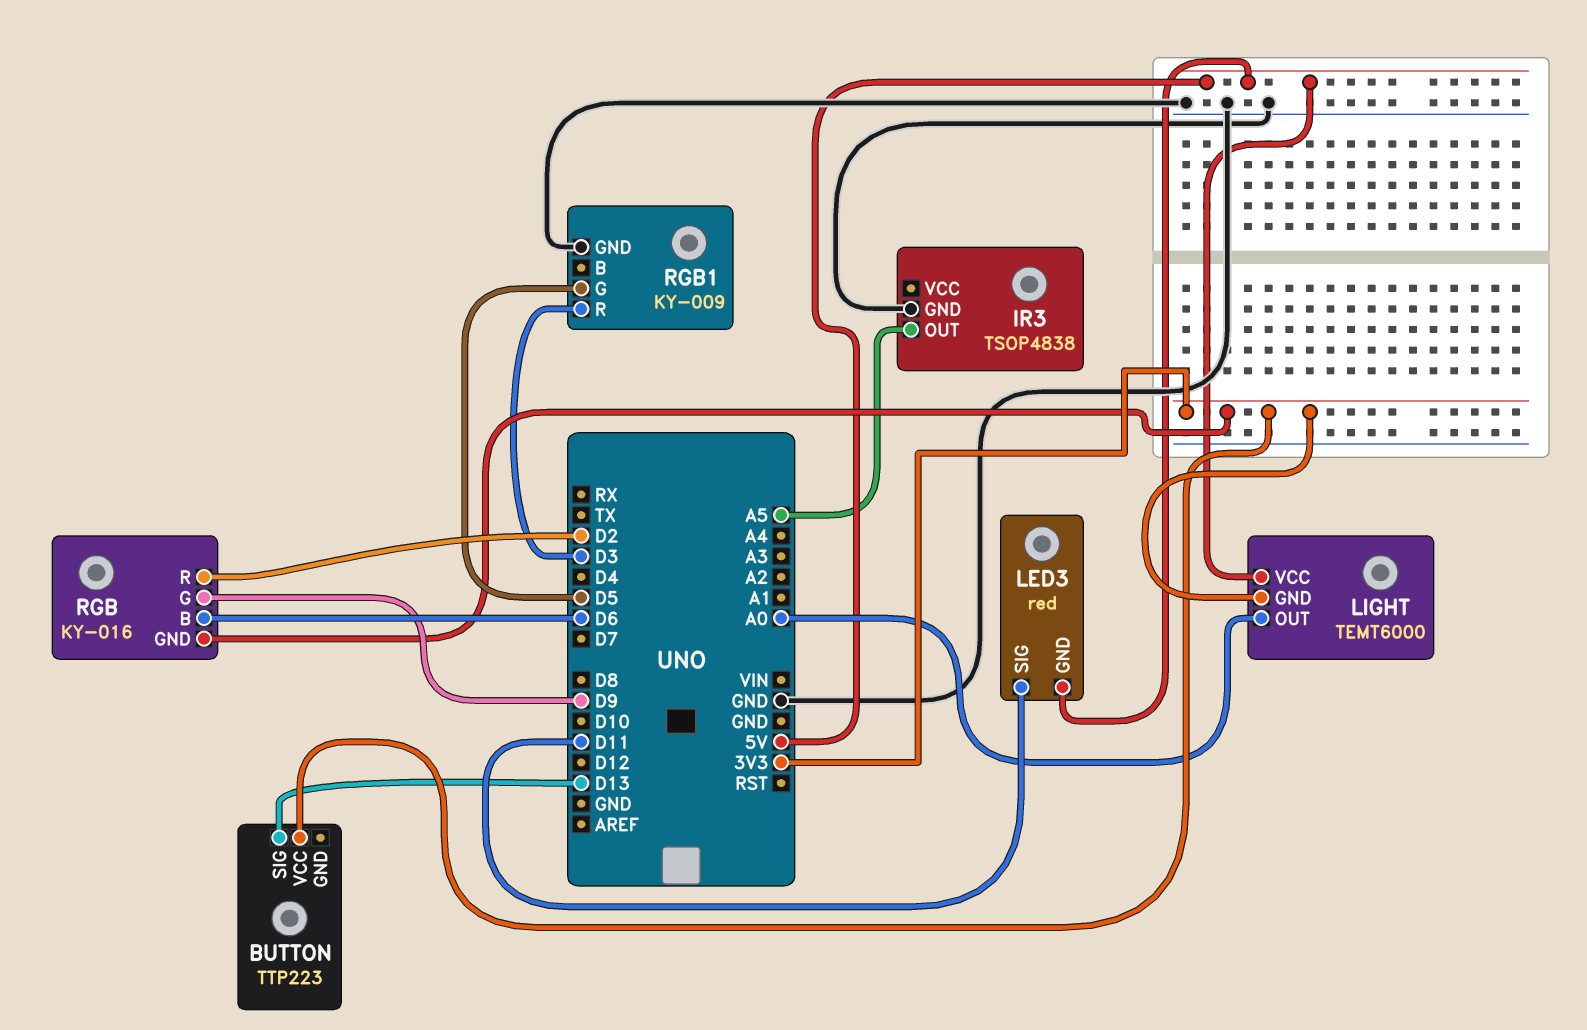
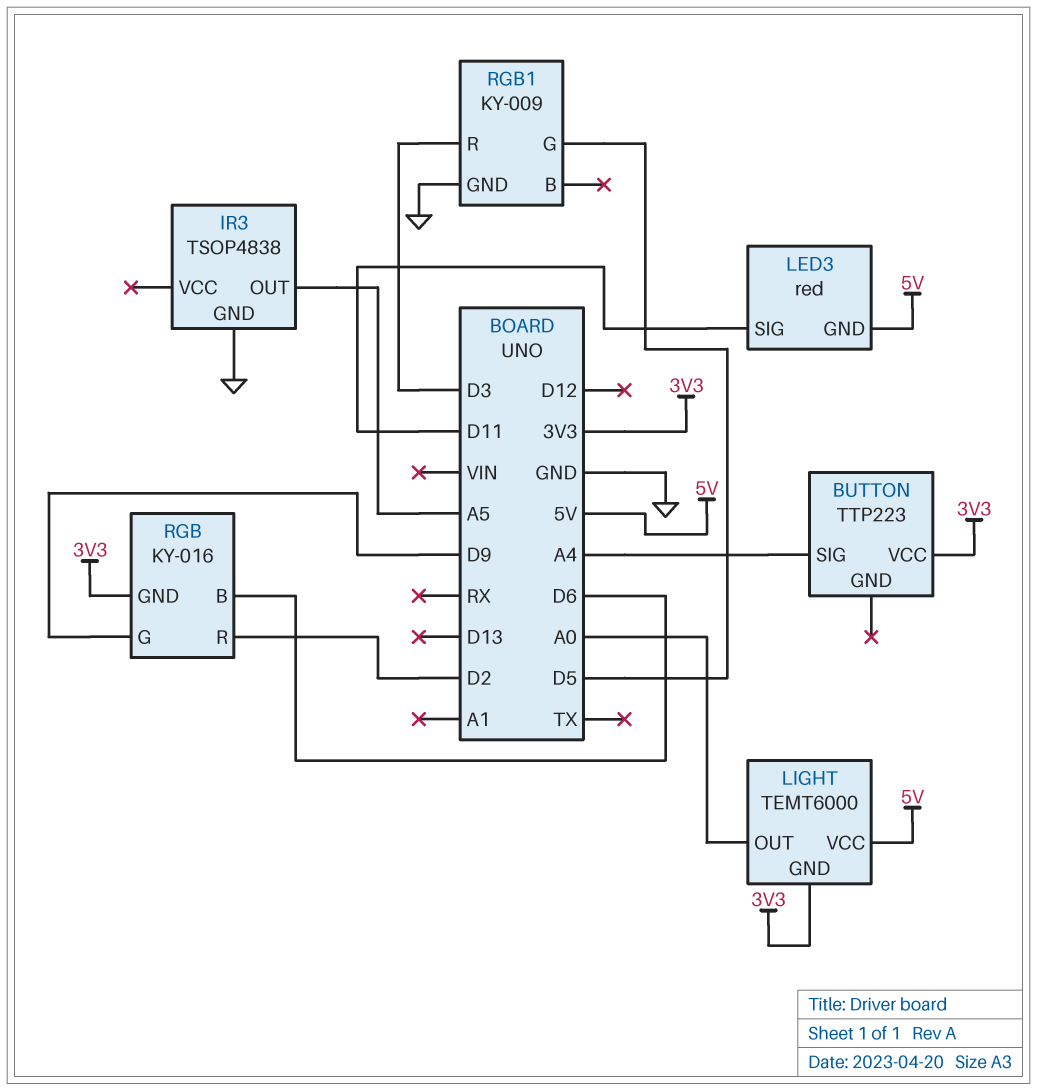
BUTTON pin SIG: D13 -> A4

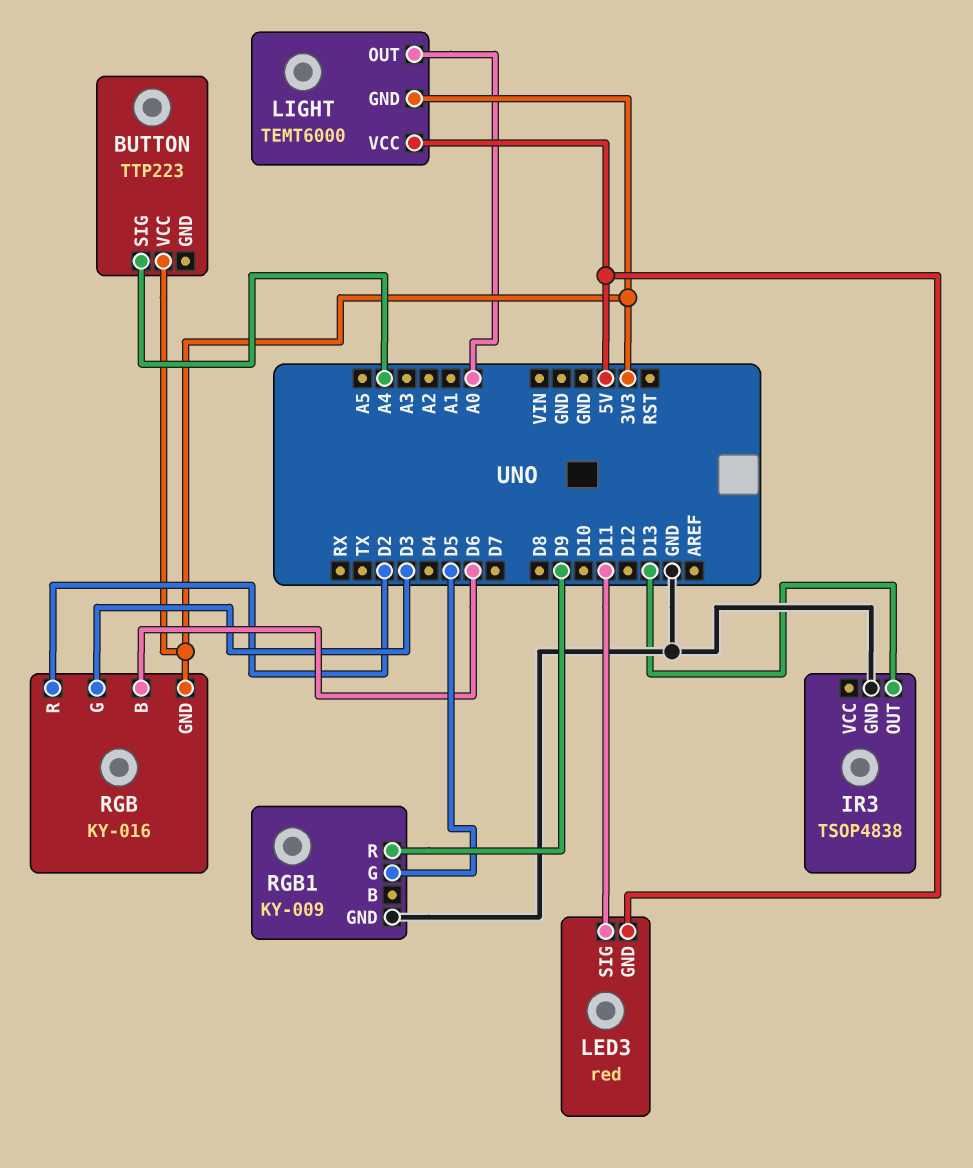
IR3 pin OUT: A5 -> D13
RGB pin G: D9 -> D3
RGB1 pin R: D3 -> D9

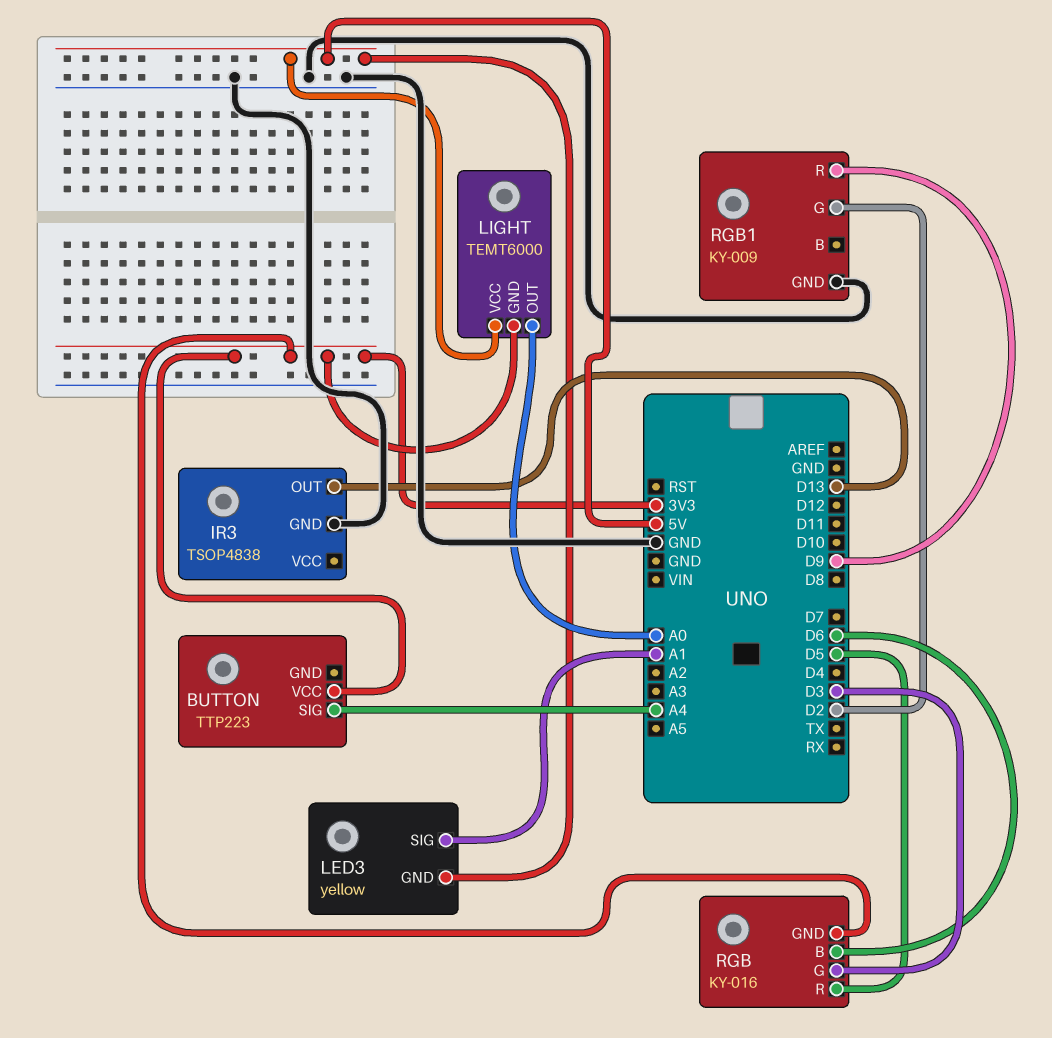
LED3: red -> yellow
LED3 pin SIG: D11 -> A1
RGB pin R: D2 -> D5
RGB1 pin G: D5 -> D2

